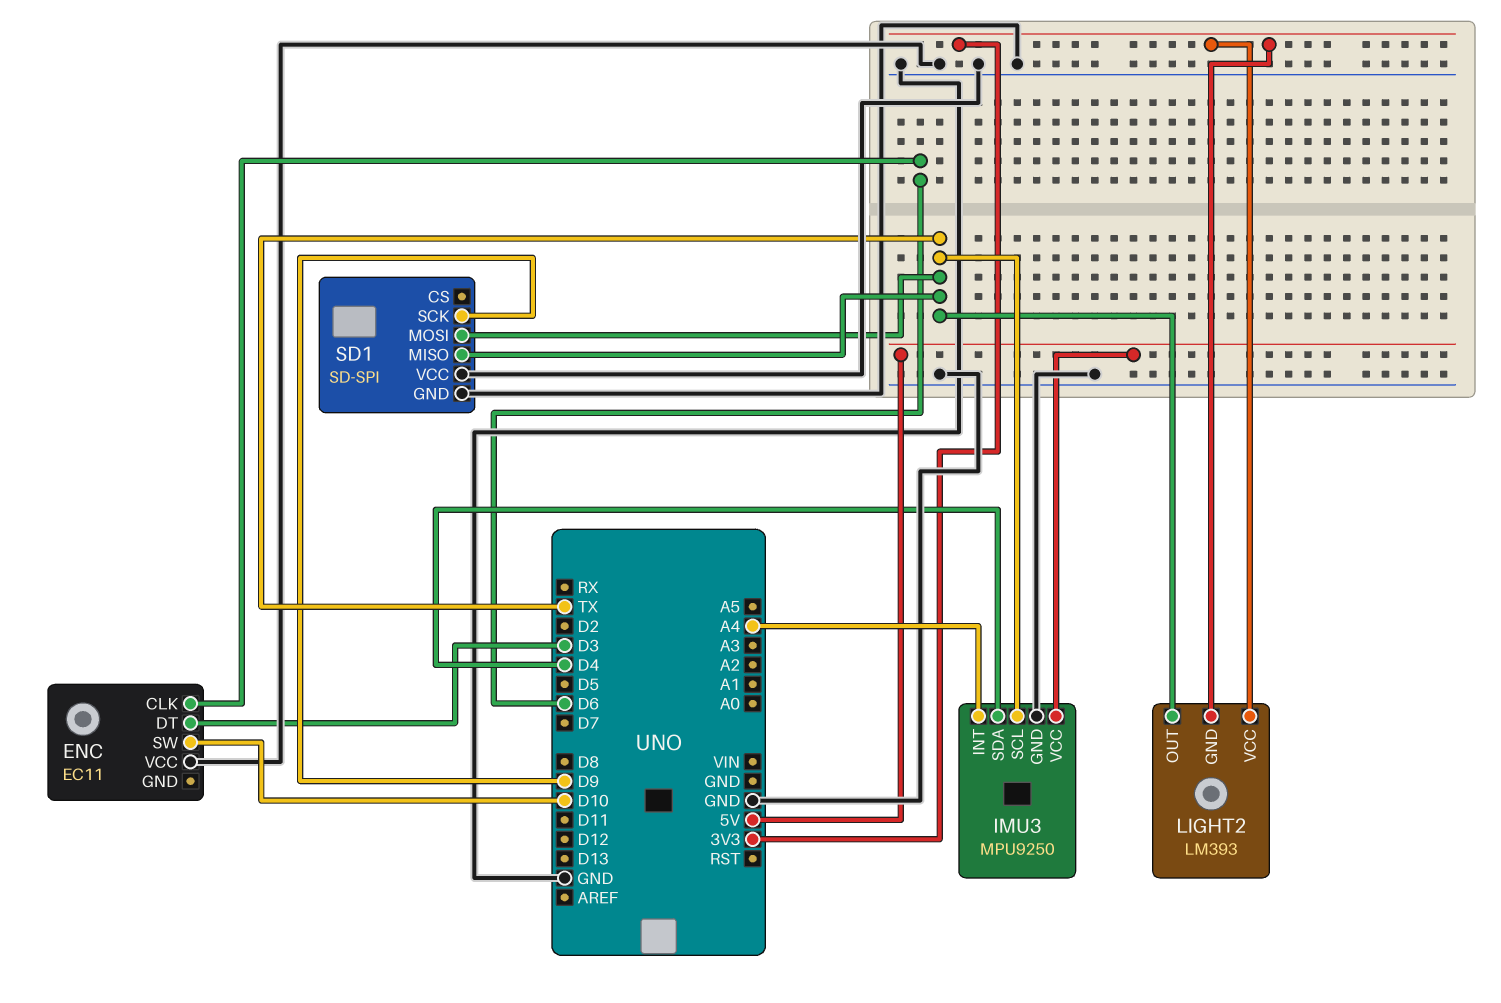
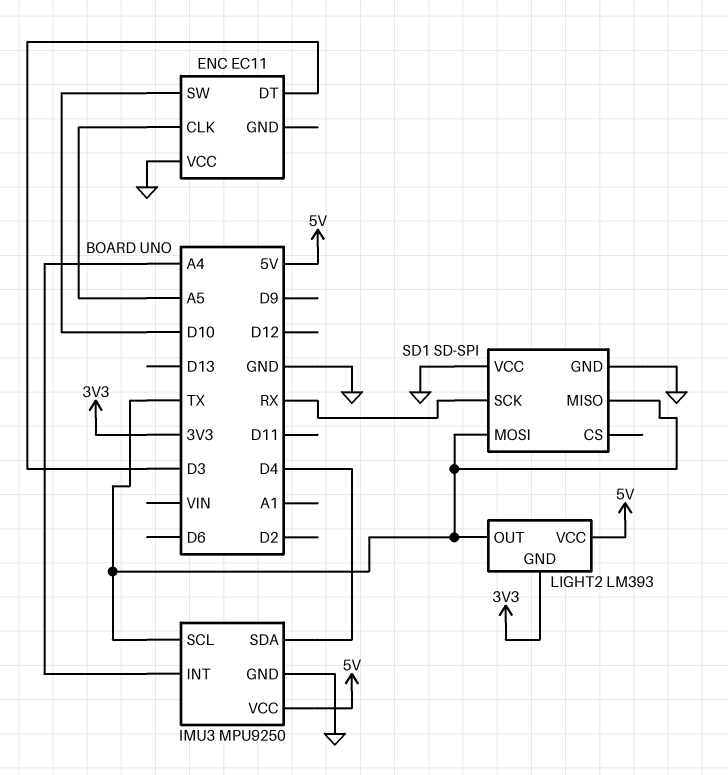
ENC pin CLK: D6 -> A5
LIGHT2 pin VCC: 3V3 -> 5V
SD1 pin SCK: D9 -> RX

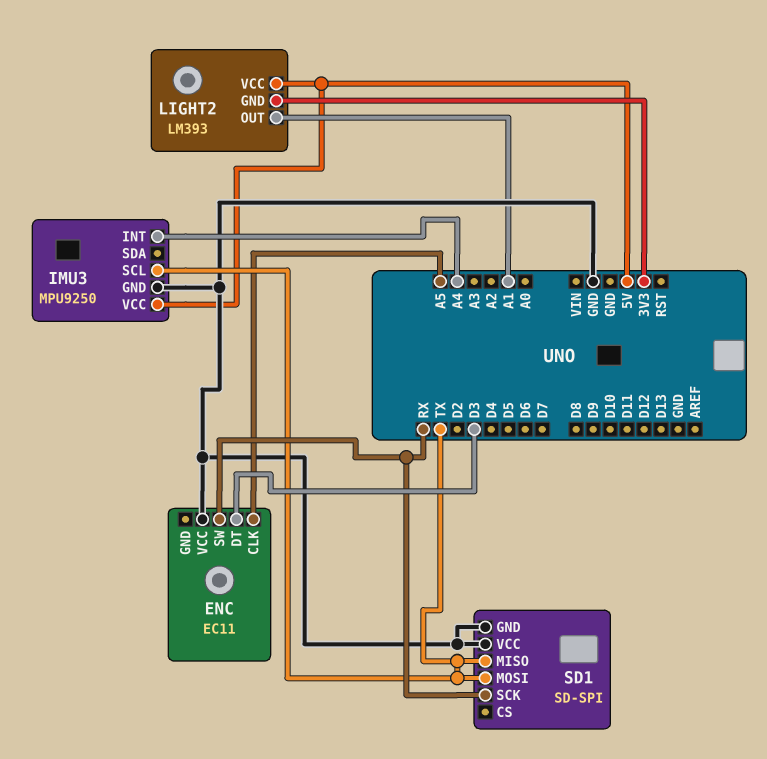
ENC pin SW: D10 -> RX
IMU3 pin SDA: D4 -> none
LIGHT2 pin OUT: TX -> A1

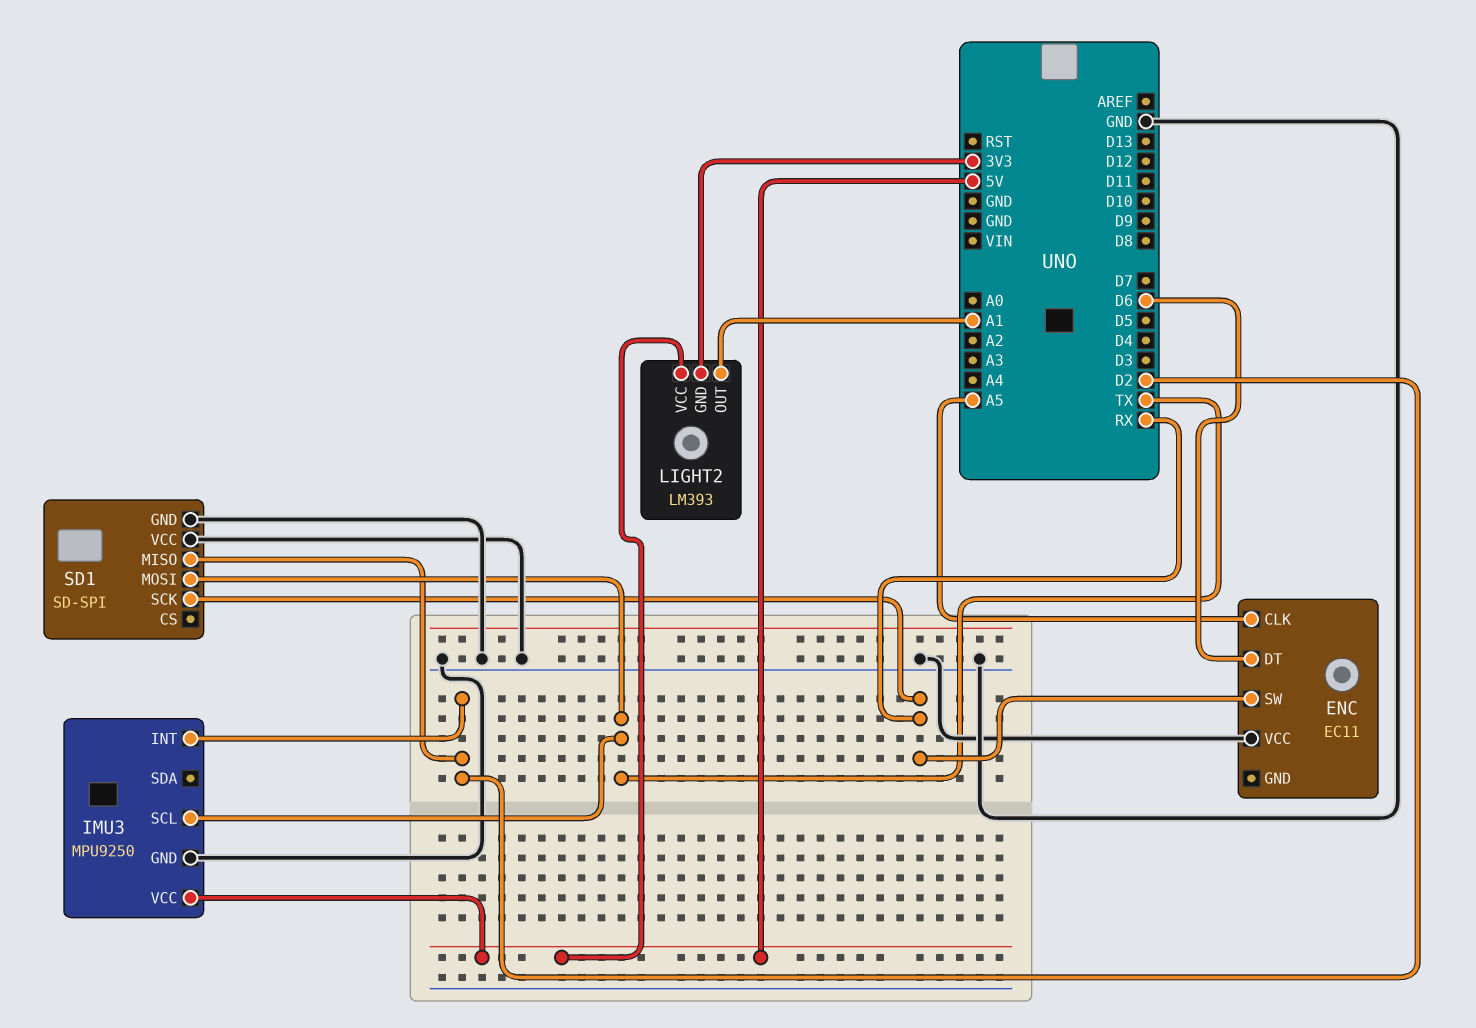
ENC pin DT: D3 -> D6
IMU3 pin INT: A4 -> D2
SD1 pin MISO: TX -> D2

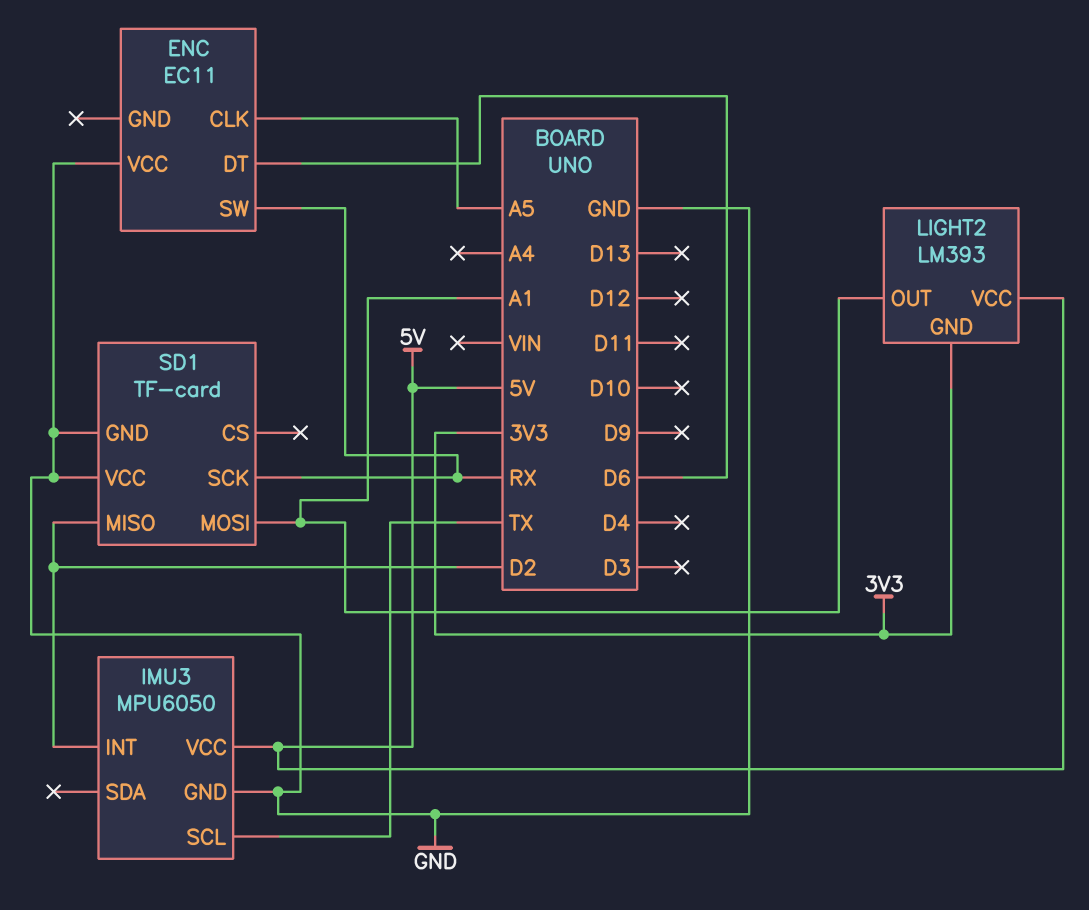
IMU3: MPU9250 -> MPU6050
SD1: SD-SPI -> TF-card
SD1 pin MOSI: TX -> A1

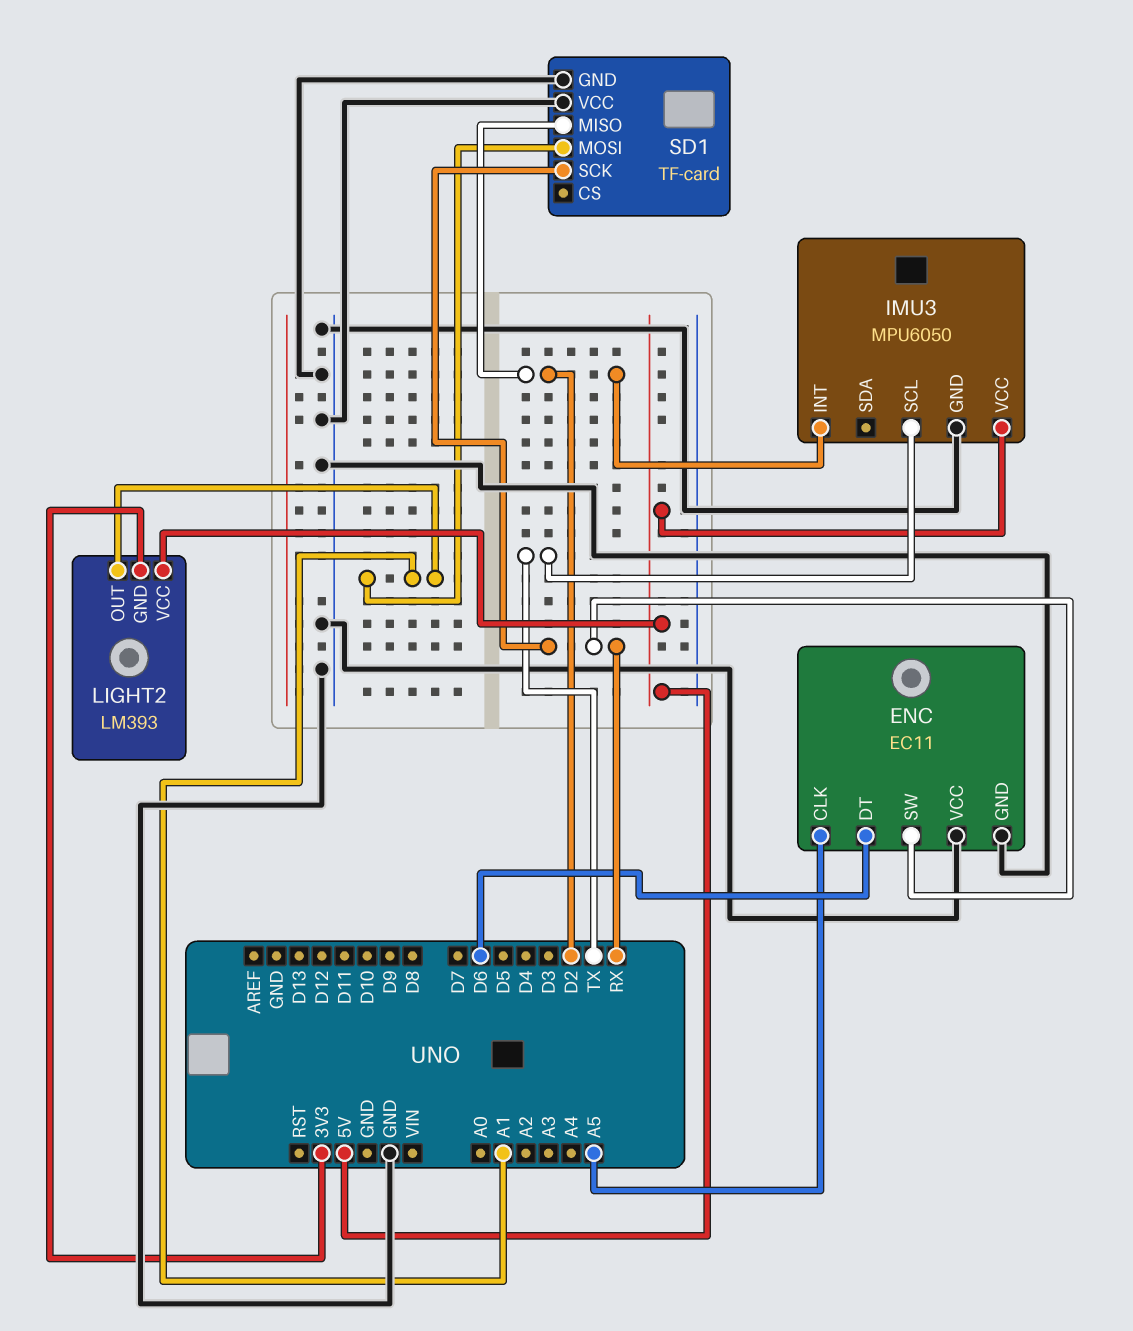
ENC pin GND: none -> GND

